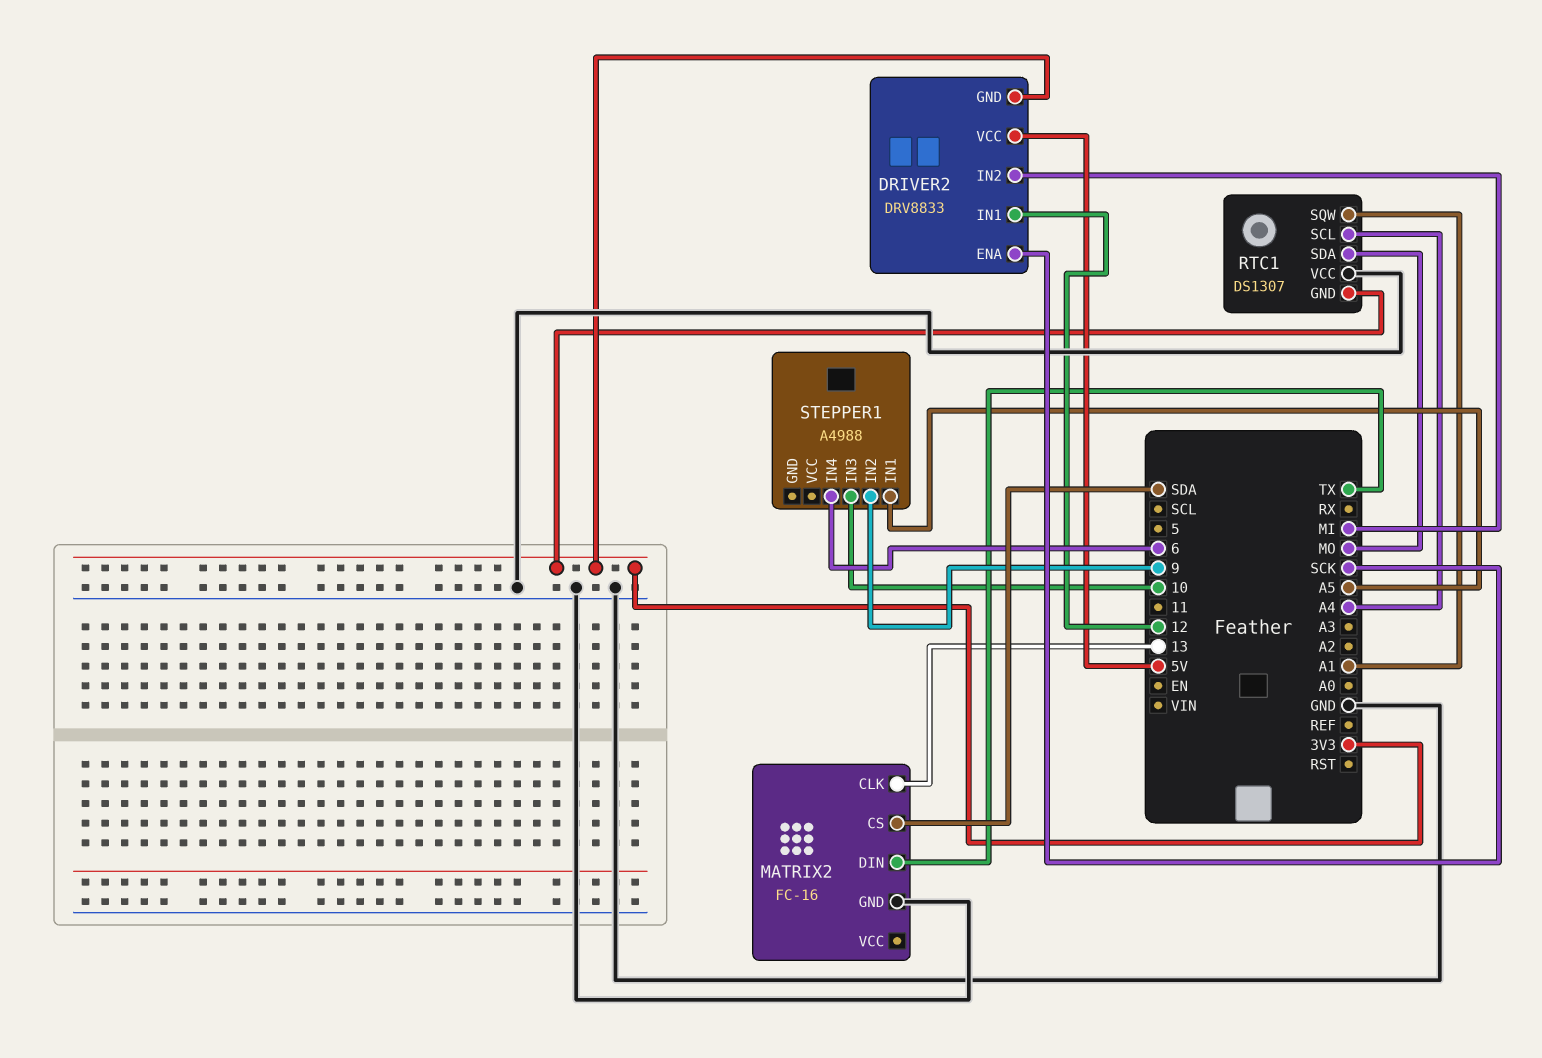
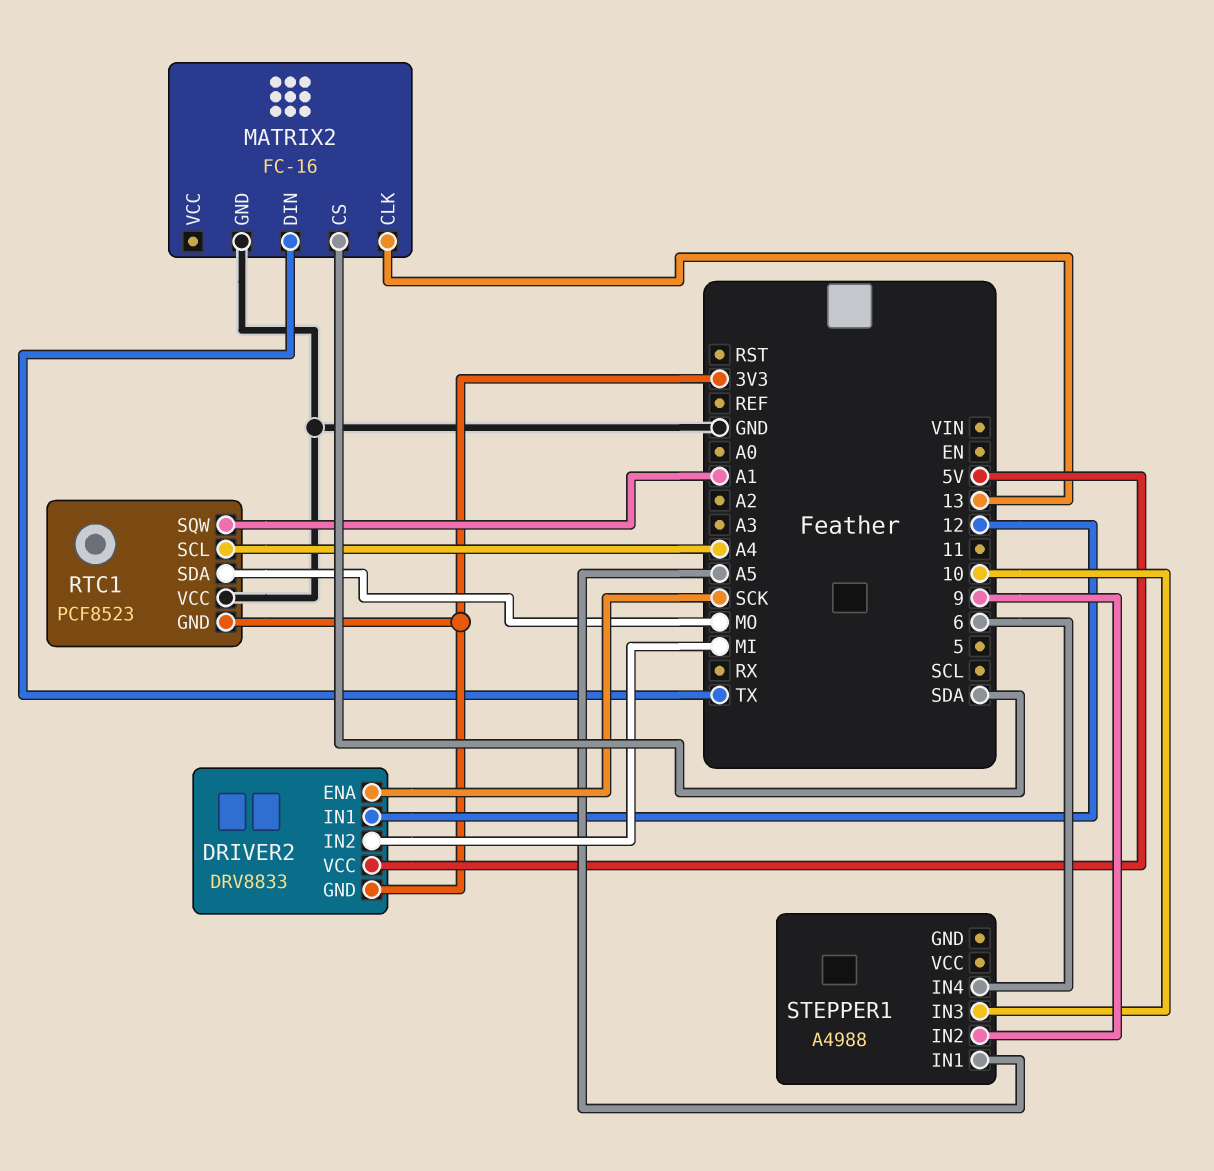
RTC1: DS1307 -> PCF8523

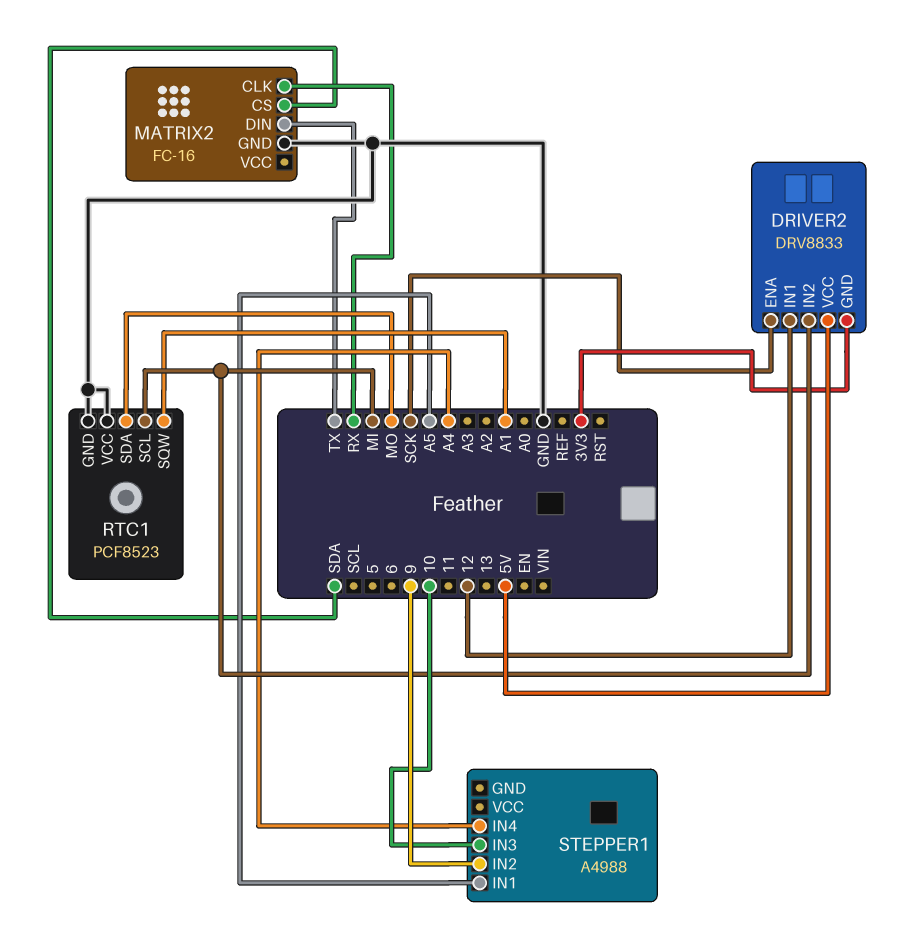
MATRIX2 pin CLK: 13 -> RX
RTC1 pin GND: 3V3 -> GND
RTC1 pin SCL: A4 -> MI
STEPPER1 pin IN4: 6 -> A4

